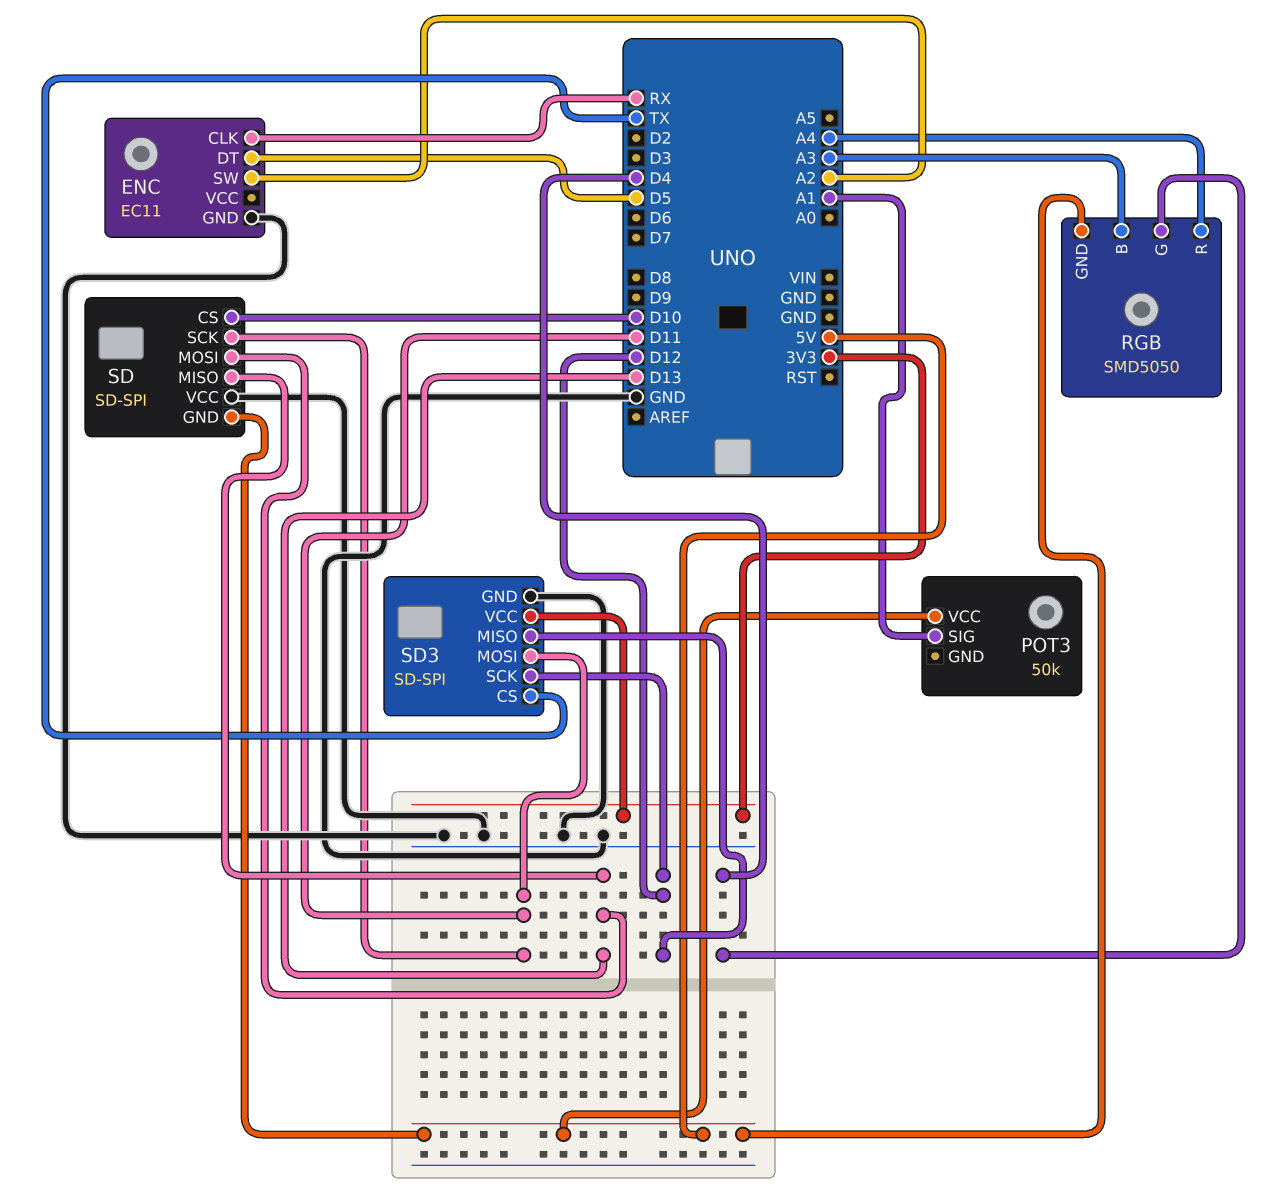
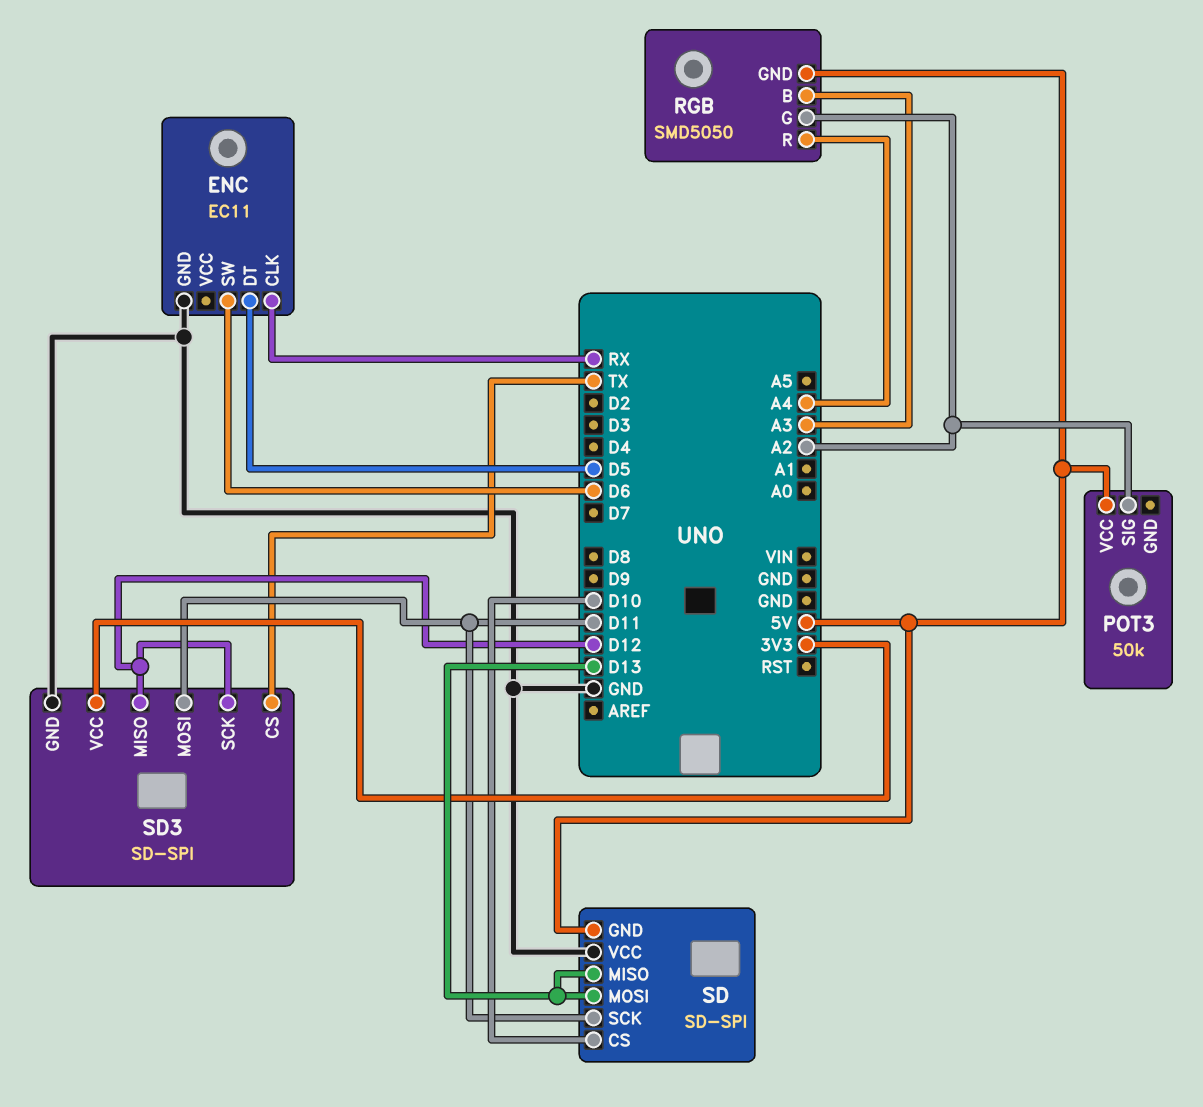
ENC pin SW: A2 -> D6
POT3 pin SIG: A1 -> A2
RGB pin G: D4 -> A2

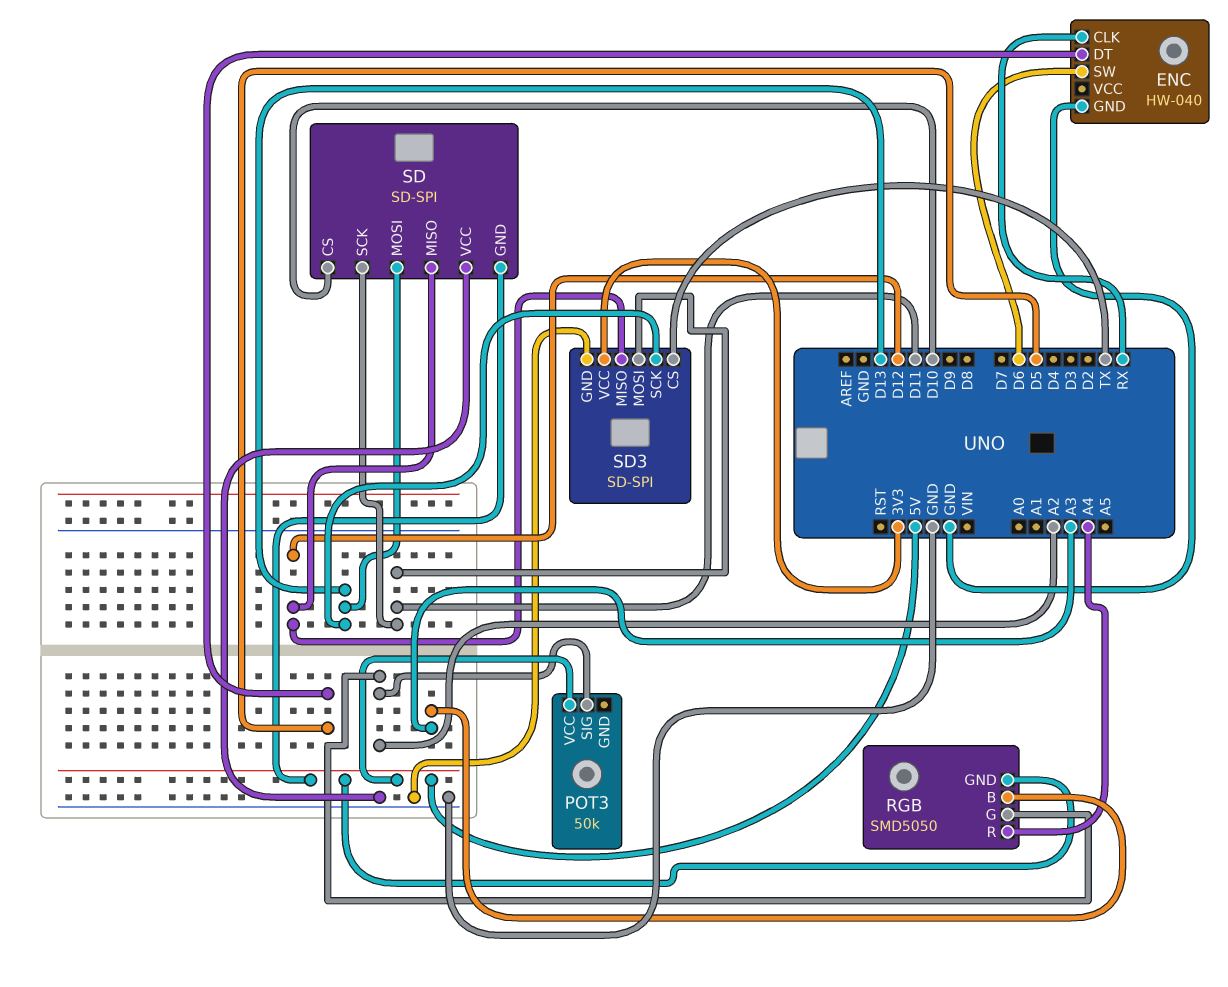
ENC: EC11 -> HW-040
SD pin MISO: D13 -> D12
SD3 pin SCK: D12 -> D13

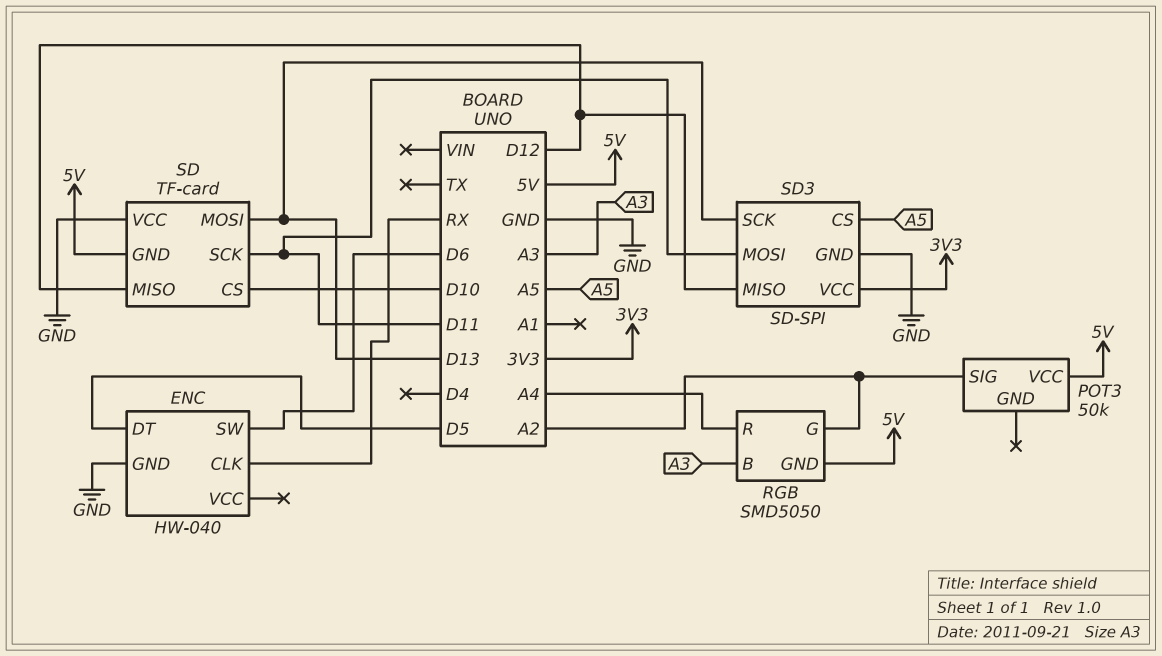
SD: SD-SPI -> TF-card
SD3 pin CS: TX -> A5

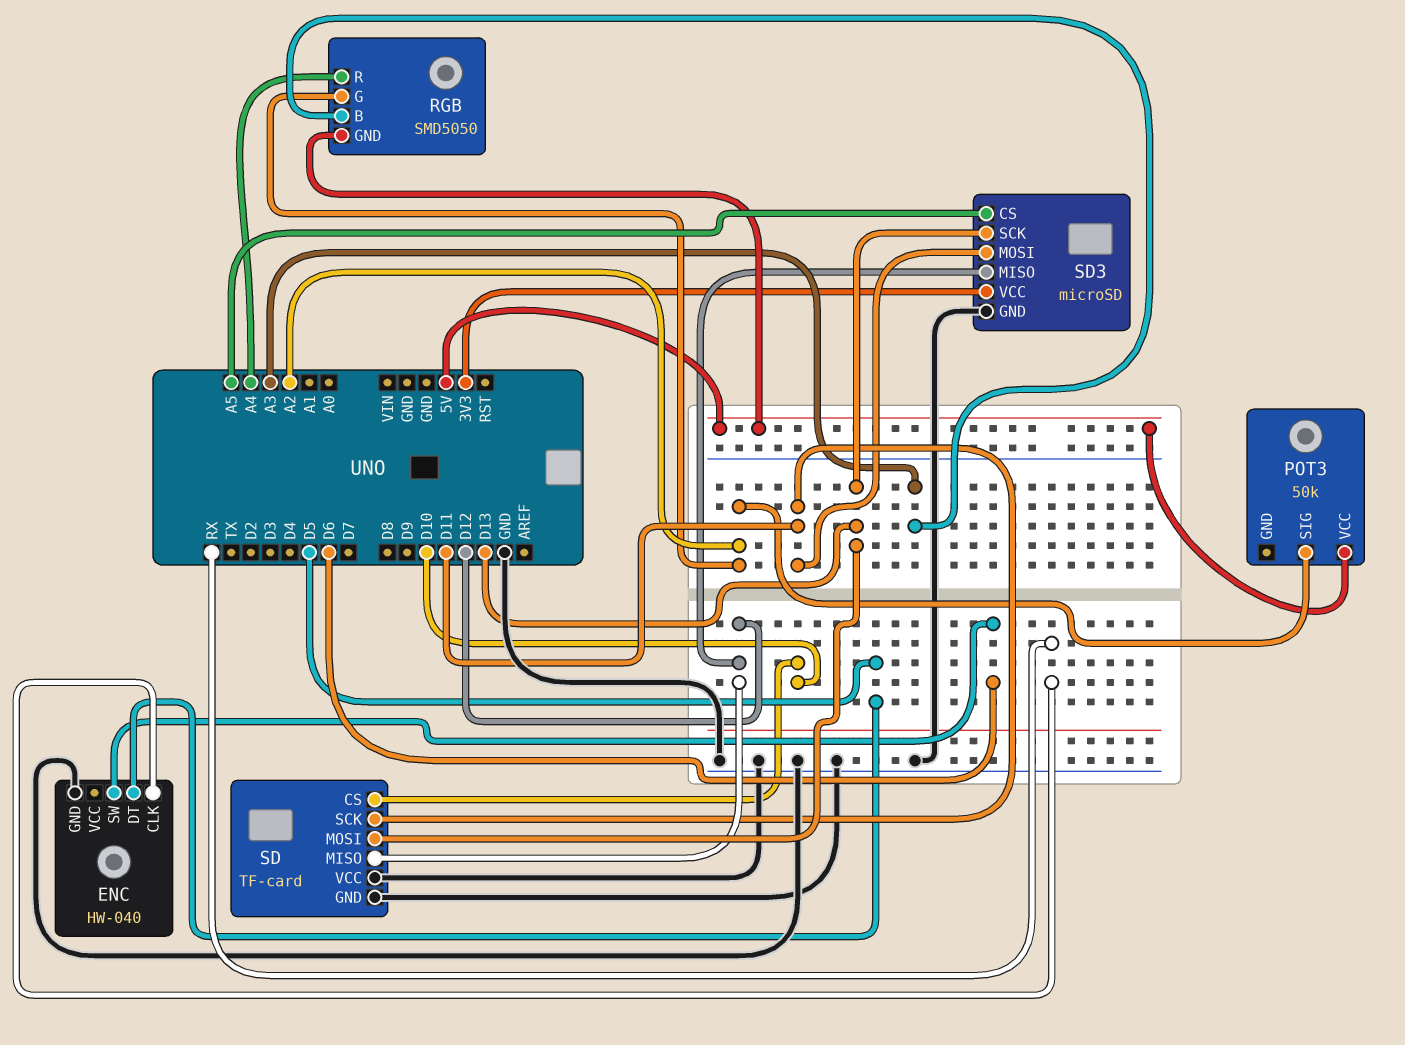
SD pin GND: 5V -> GND
SD3: SD-SPI -> microSD

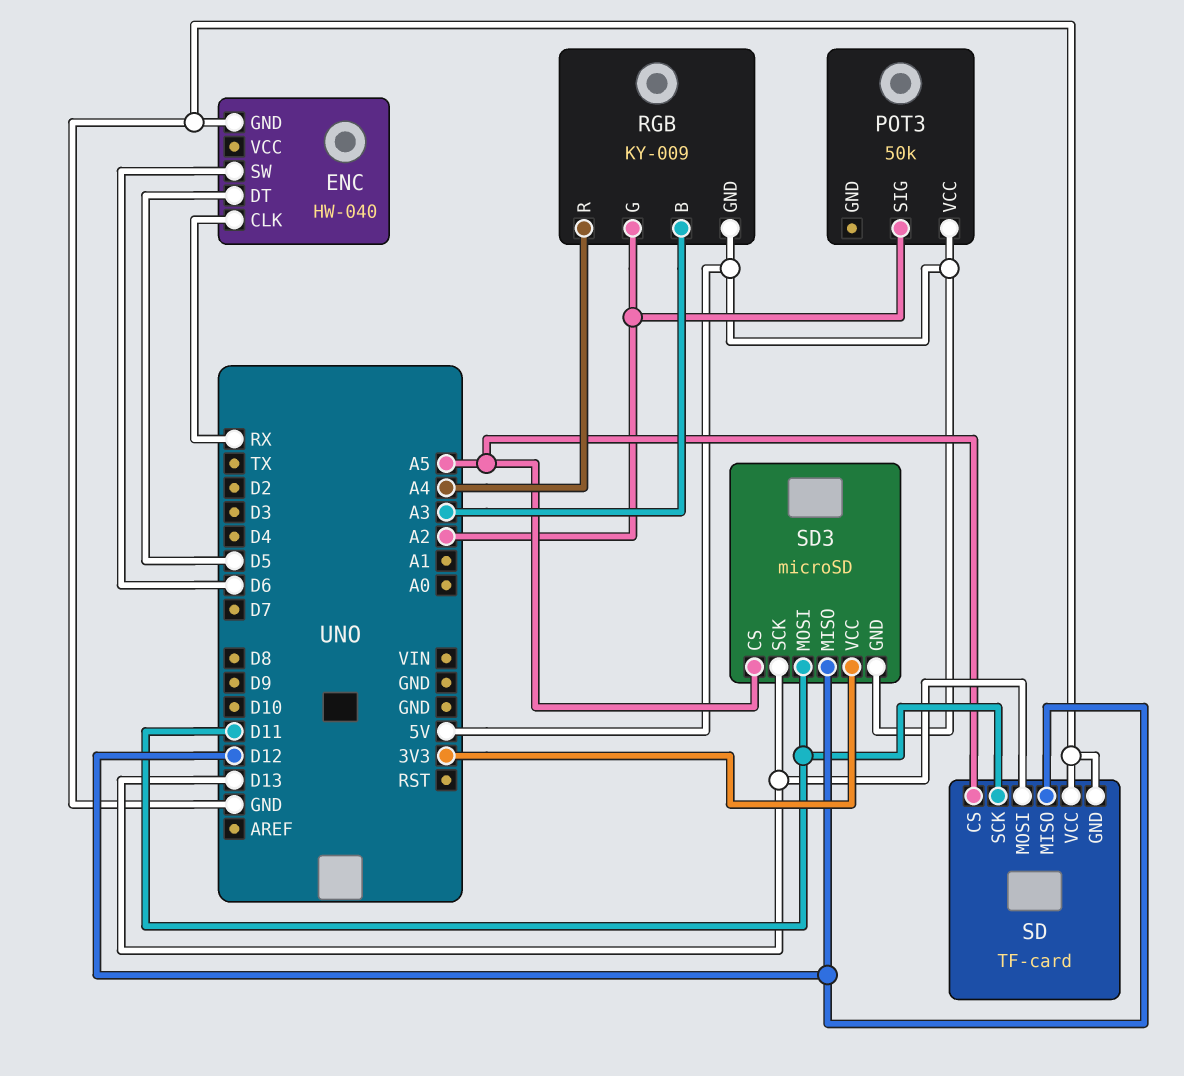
RGB: SMD5050 -> KY-009
SD pin CS: D10 -> A5
SD3 pin GND: GND -> 5V

